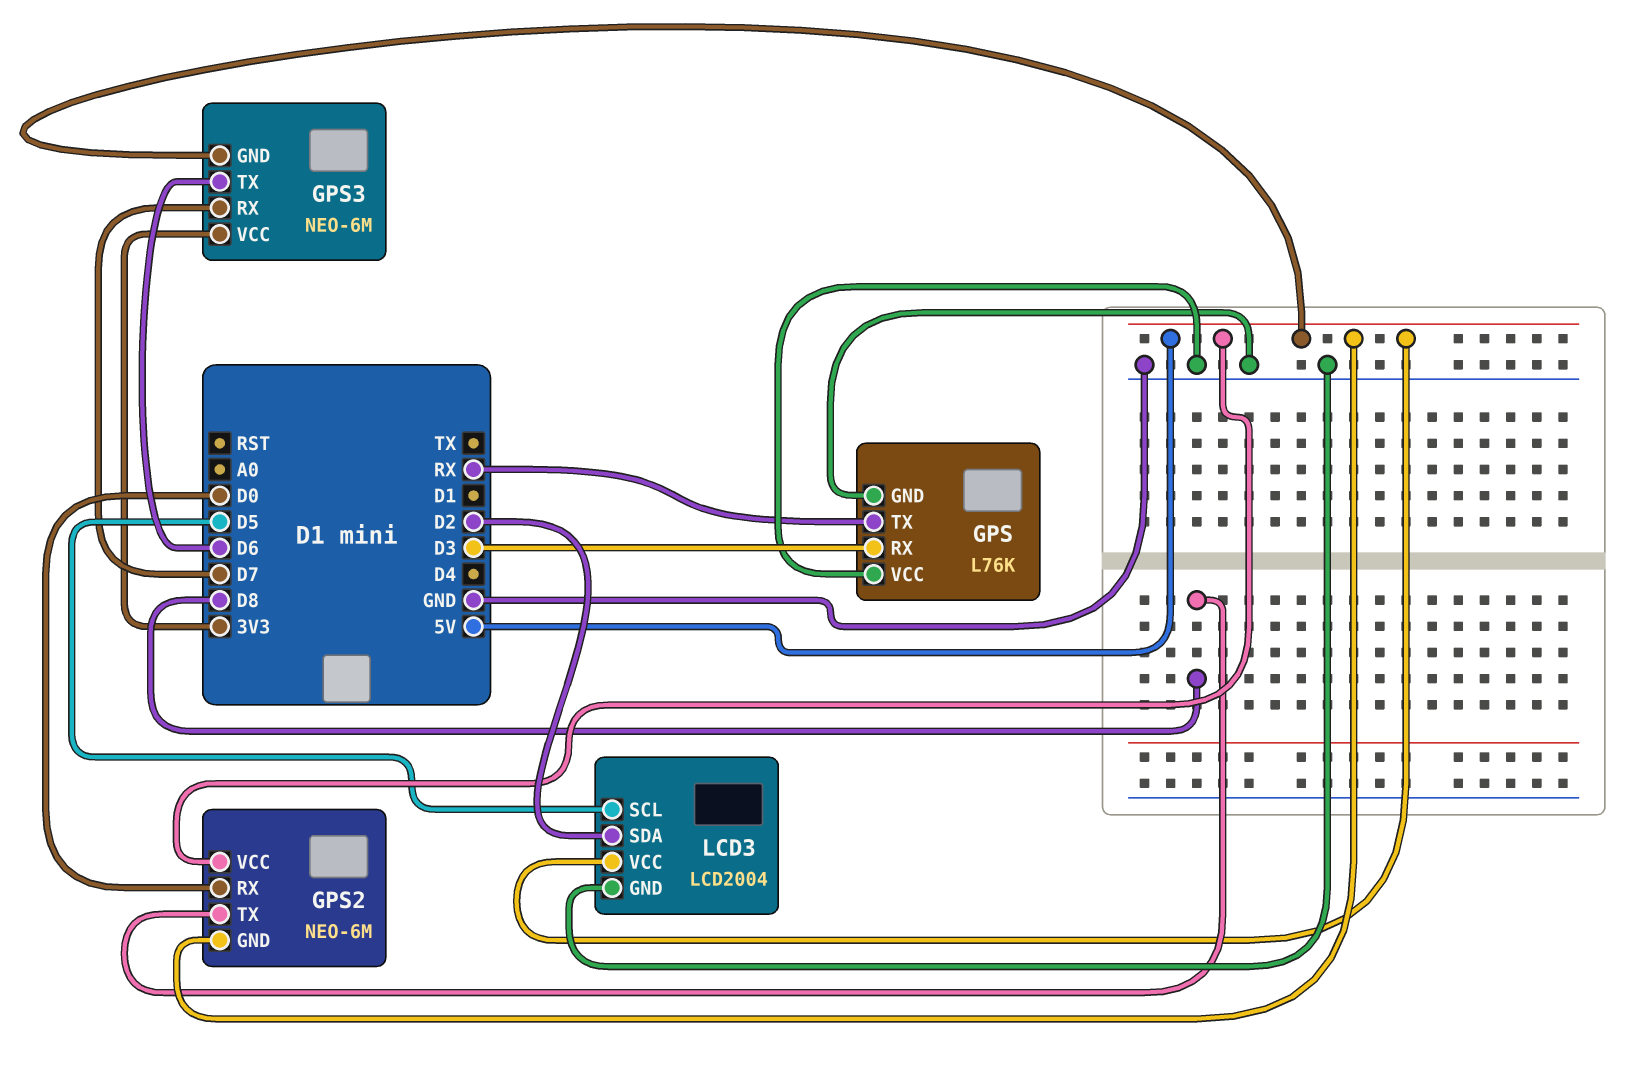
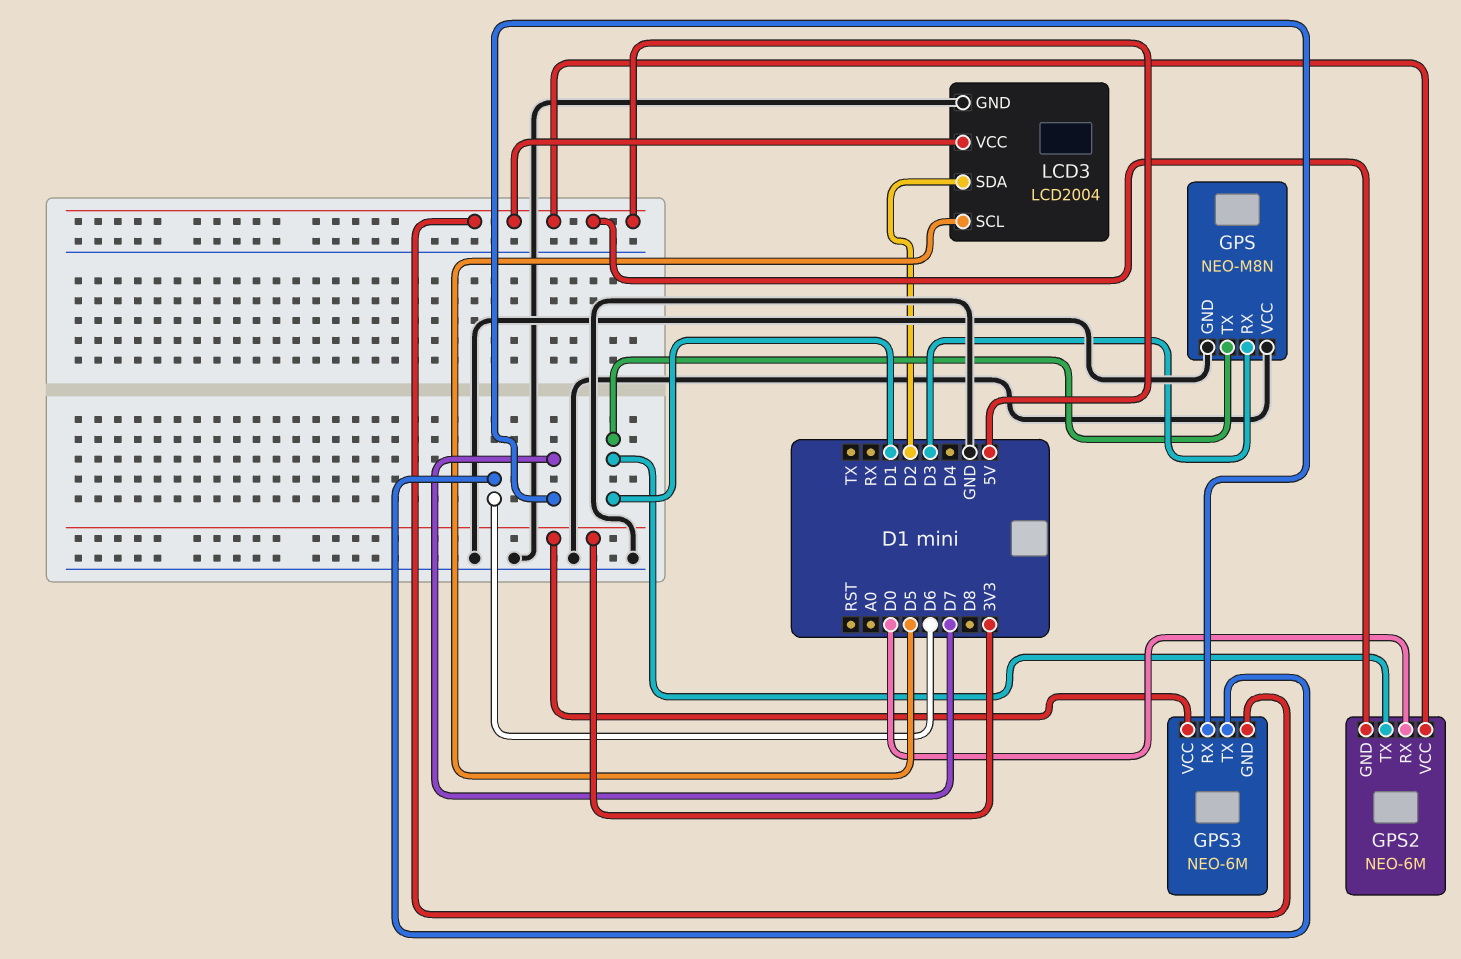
GPS: L76K -> NEO-M8N
GPS pin TX: RX -> D1
GPS2 pin TX: D8 -> D1

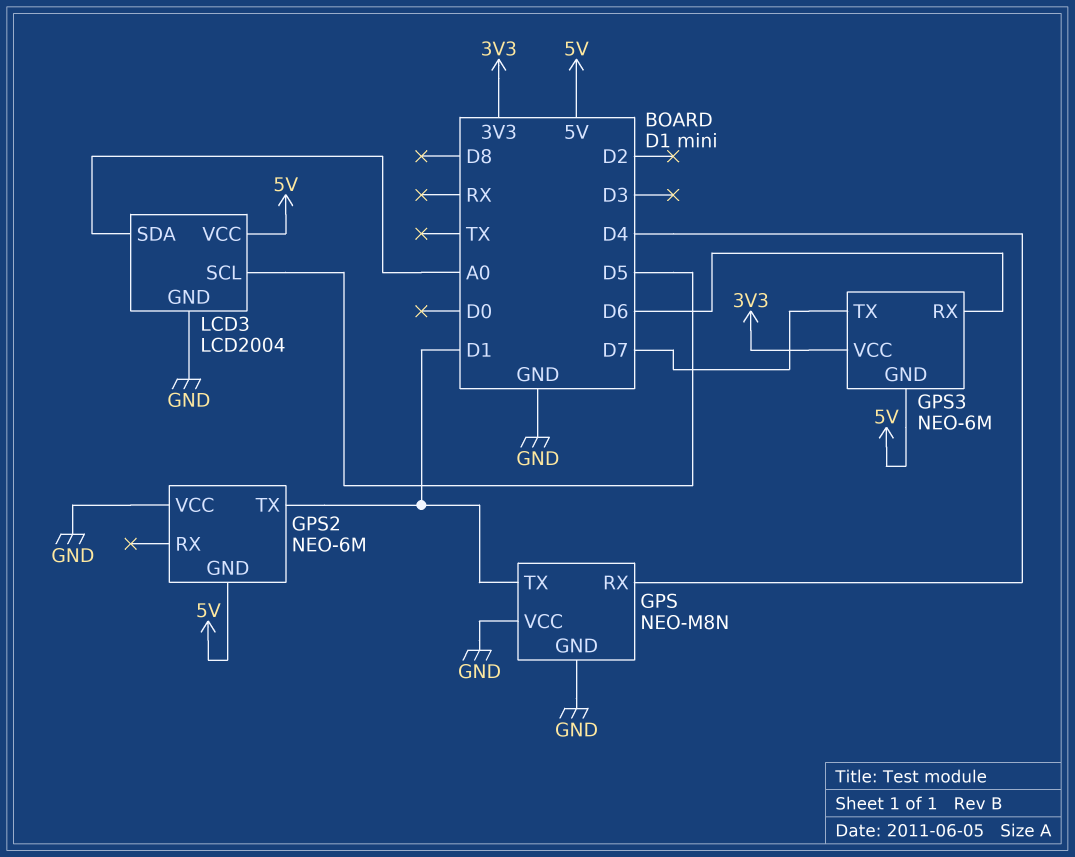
GPS pin RX: D3 -> D4
GPS2 pin RX: D0 -> none
GPS2 pin VCC: 5V -> GND
GPS3 pin RX: D7 -> D6
GPS3 pin TX: D6 -> D7
LCD3 pin SDA: D2 -> A0

